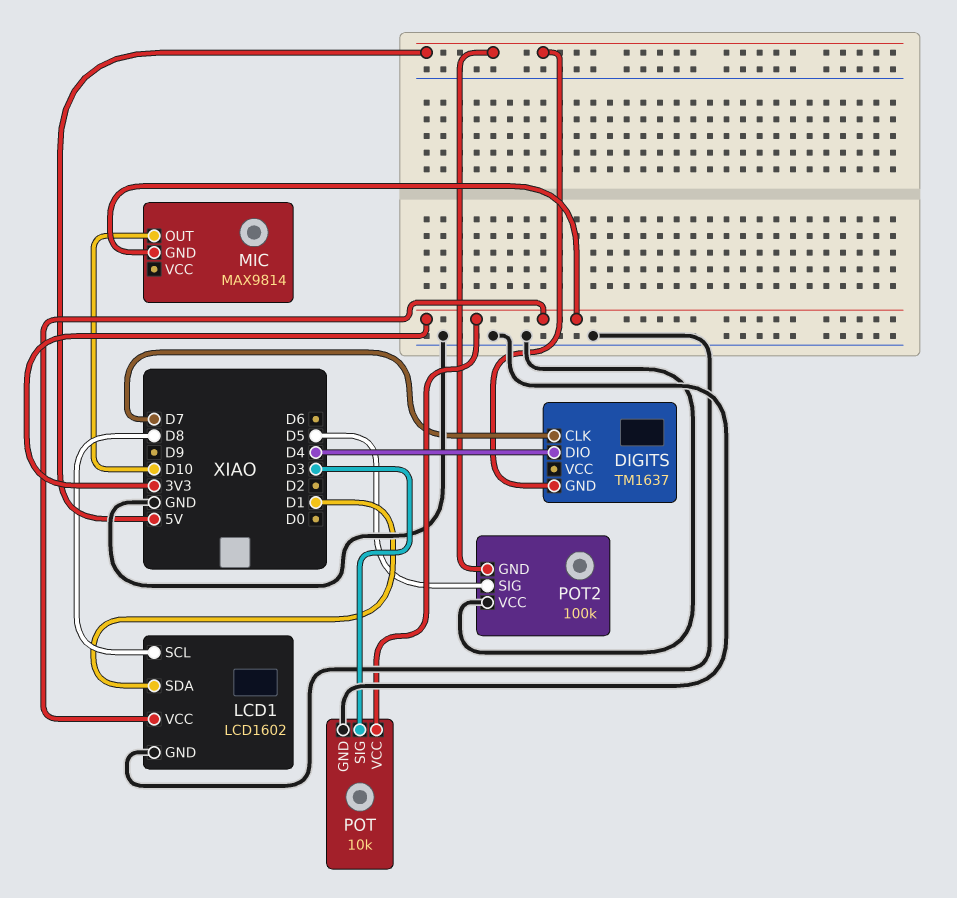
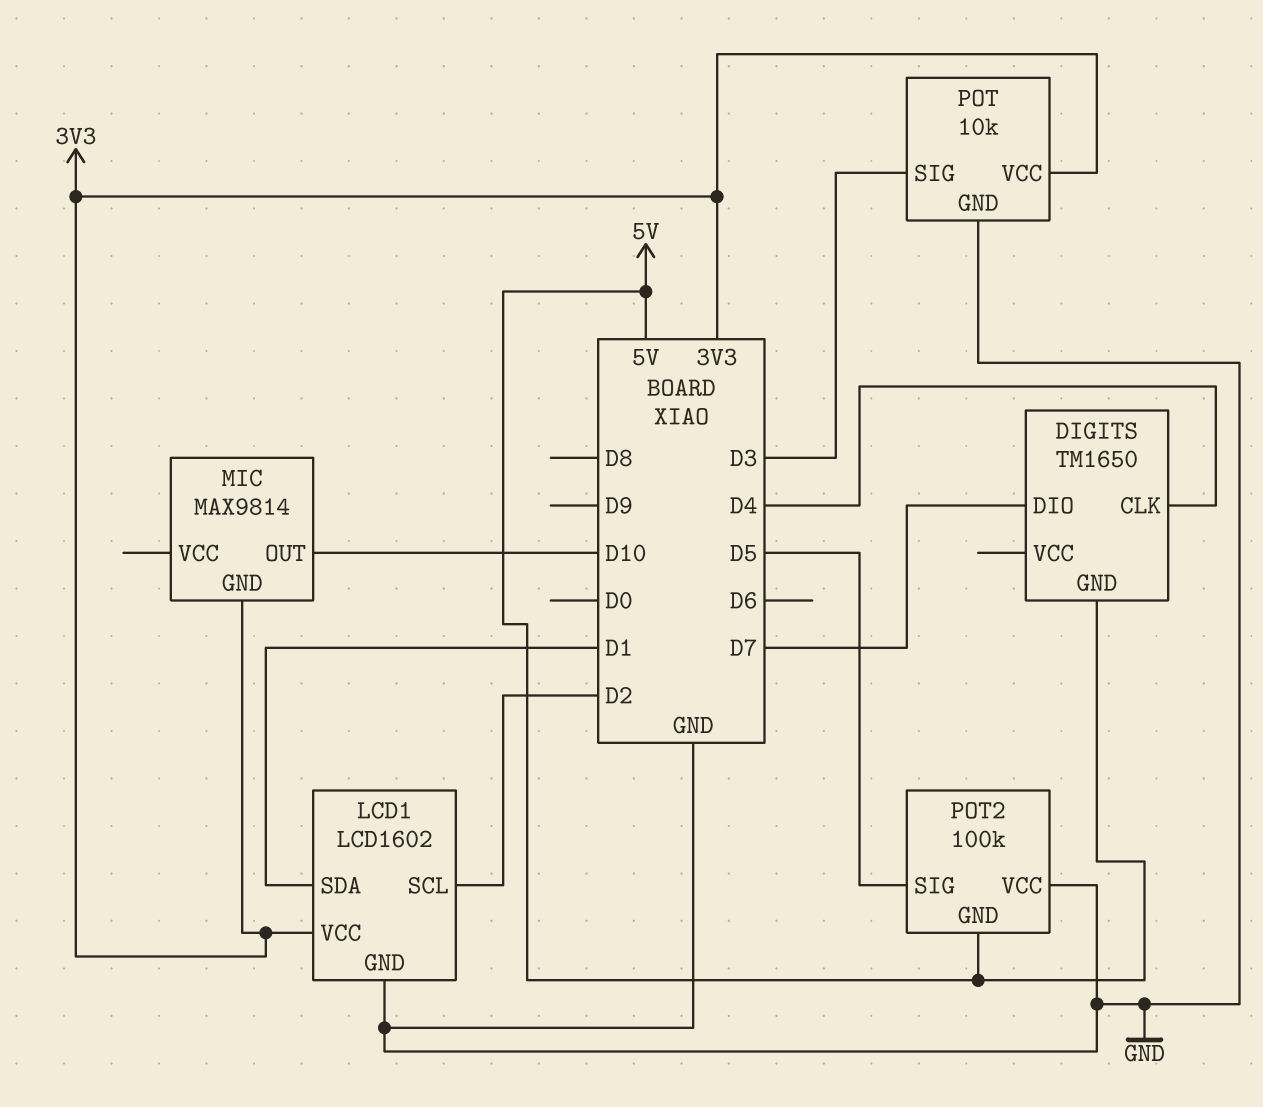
DIGITS: TM1637 -> TM1650
DIGITS pin CLK: D7 -> D4
DIGITS pin DIO: D4 -> D7
LCD1 pin SCL: D8 -> D2

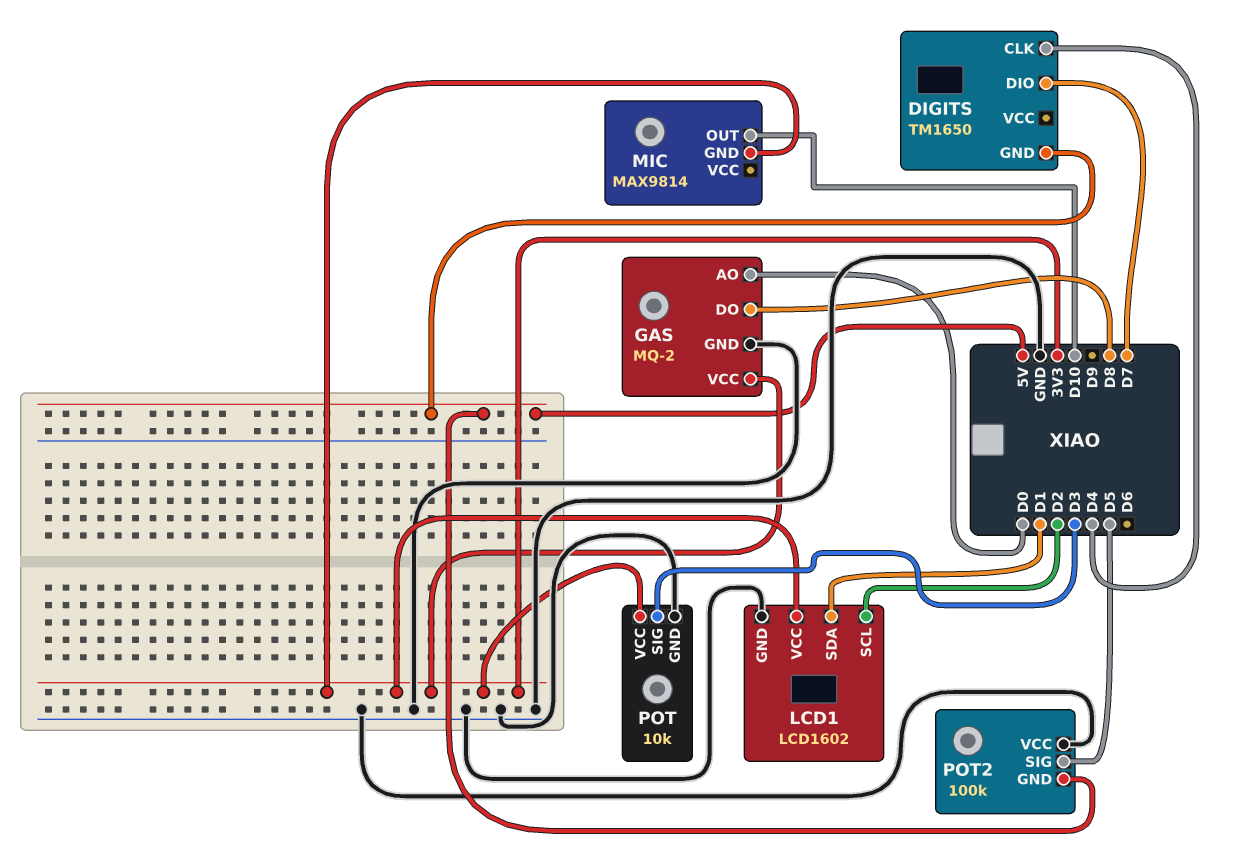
GAS: none -> MQ-2
GAS pin AO: none -> D0
GAS pin DO: none -> D8
GAS pin GND: none -> GND
GAS pin VCC: none -> 3V3

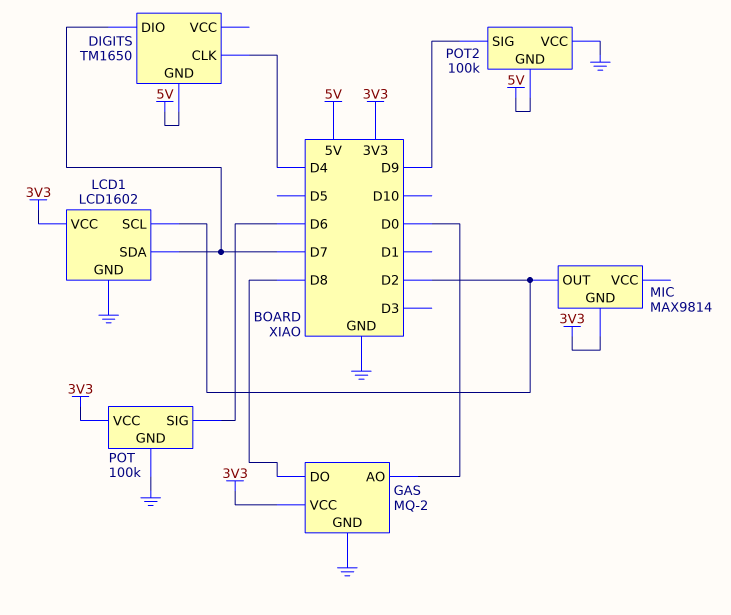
LCD1 pin SDA: D1 -> D7
MIC pin OUT: D10 -> D2
POT: 10k -> 100k
POT pin SIG: D3 -> D6
POT2 pin SIG: D5 -> D9

